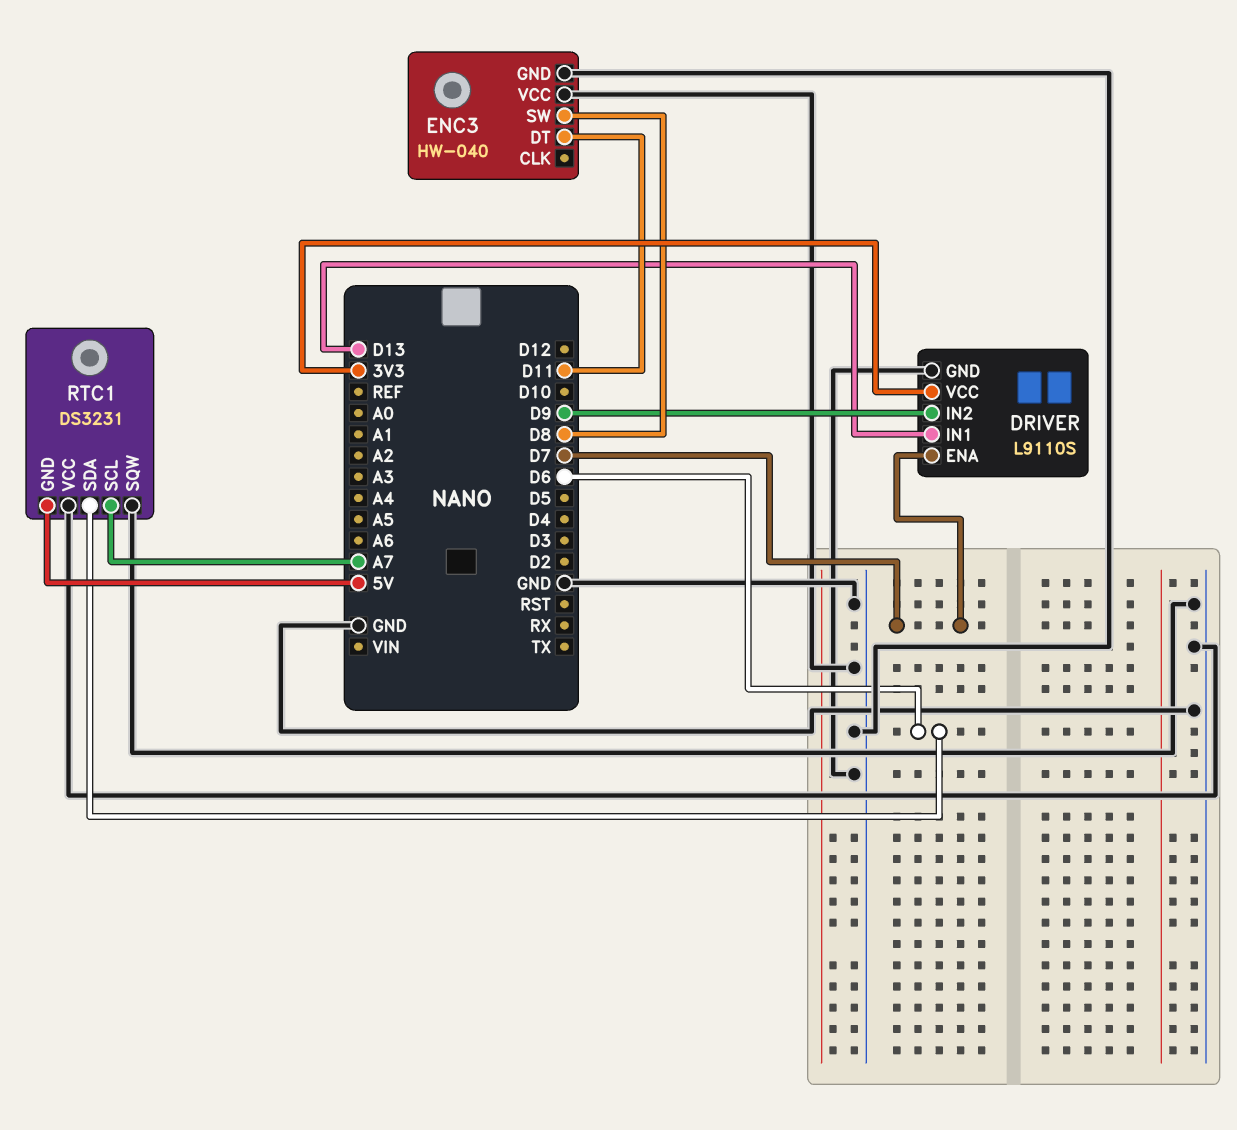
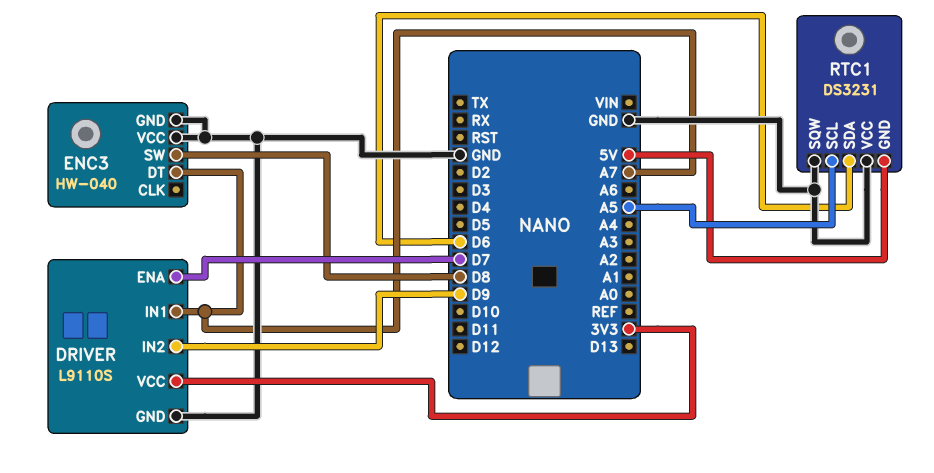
DRIVER pin IN1: D13 -> A7
ENC3 pin DT: D11 -> A7
RTC1 pin SCL: A7 -> A5

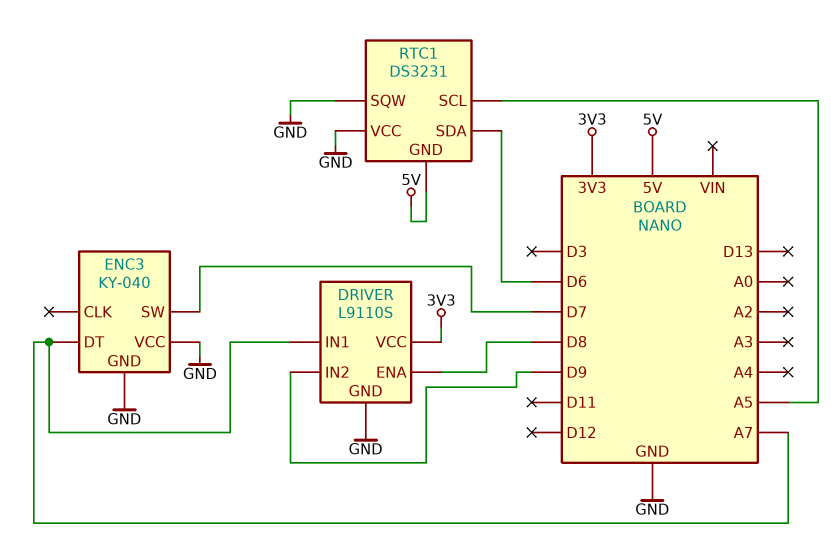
DRIVER pin ENA: D7 -> D8
ENC3: HW-040 -> KY-040
ENC3 pin SW: D8 -> D7

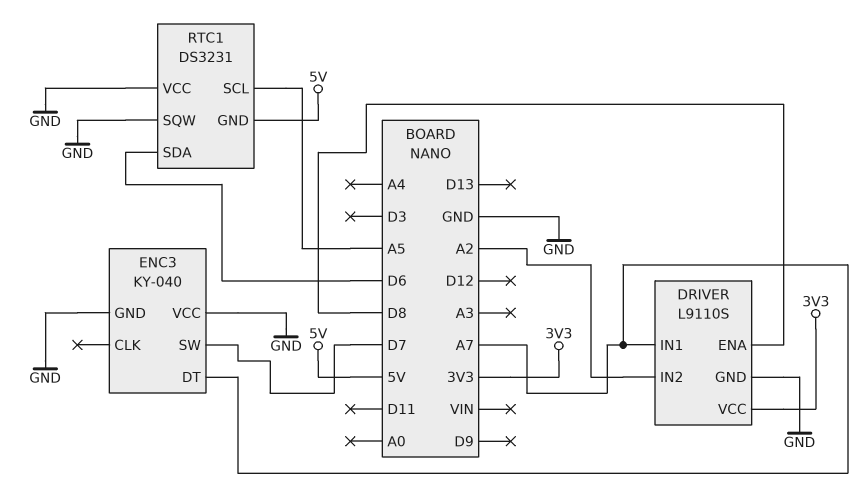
DRIVER pin IN2: D9 -> A2

